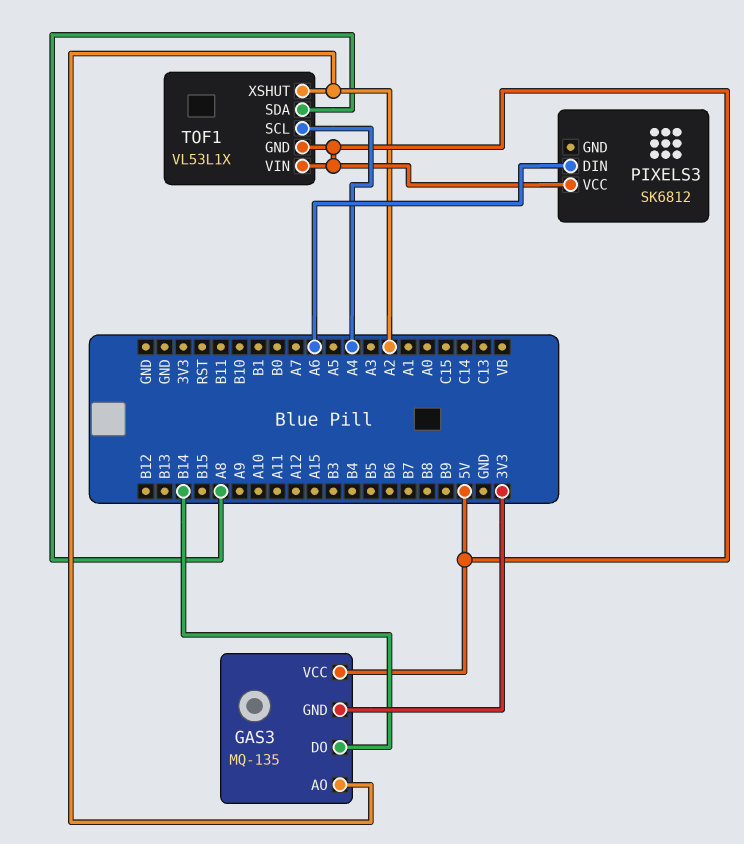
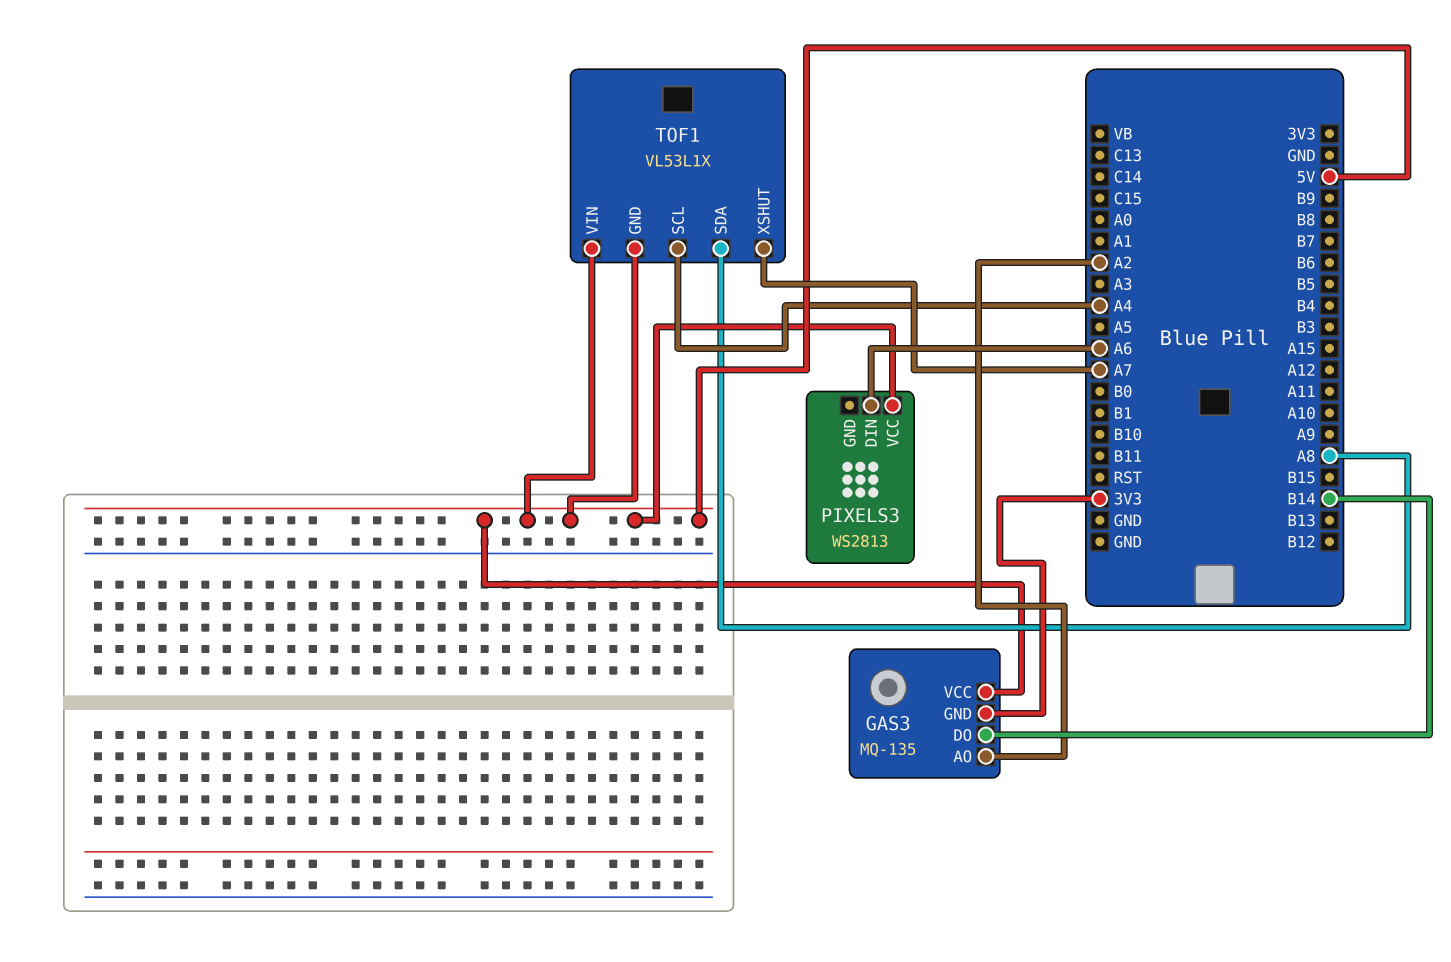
PIXELS3: SK6812 -> WS2813
TOF1 pin XSHUT: A2 -> A7

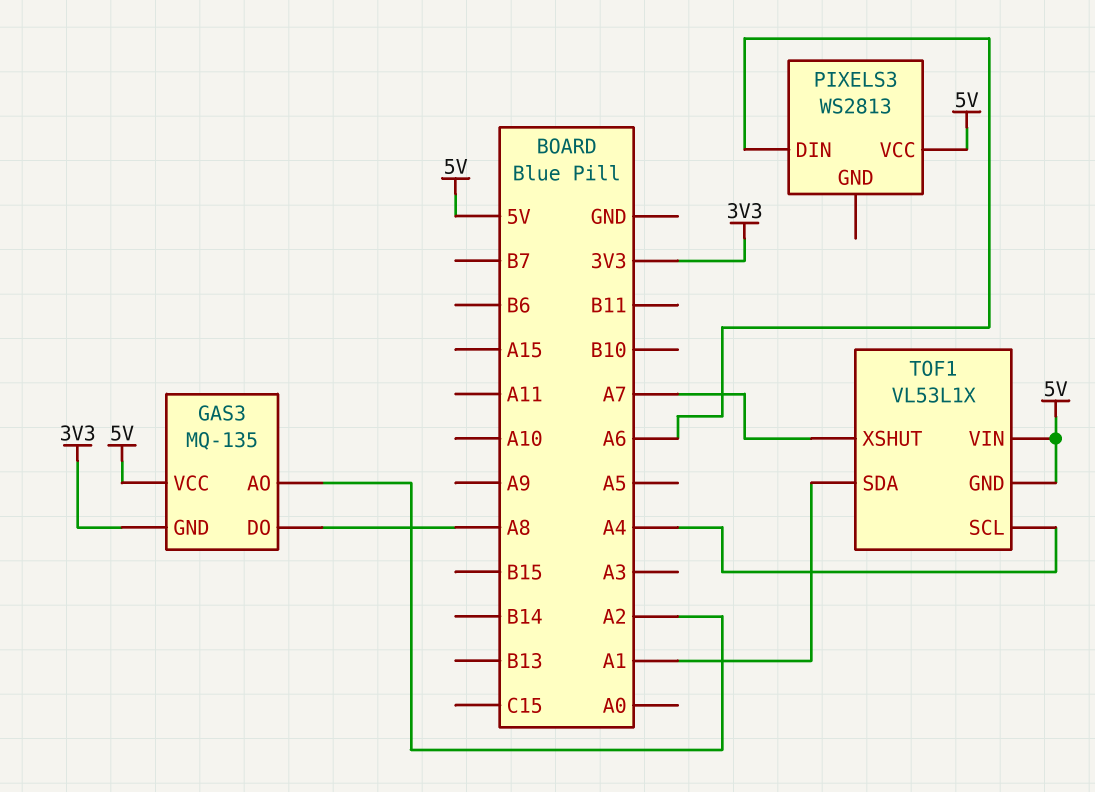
GAS3 pin DO: B14 -> A8
TOF1 pin SDA: A8 -> A1

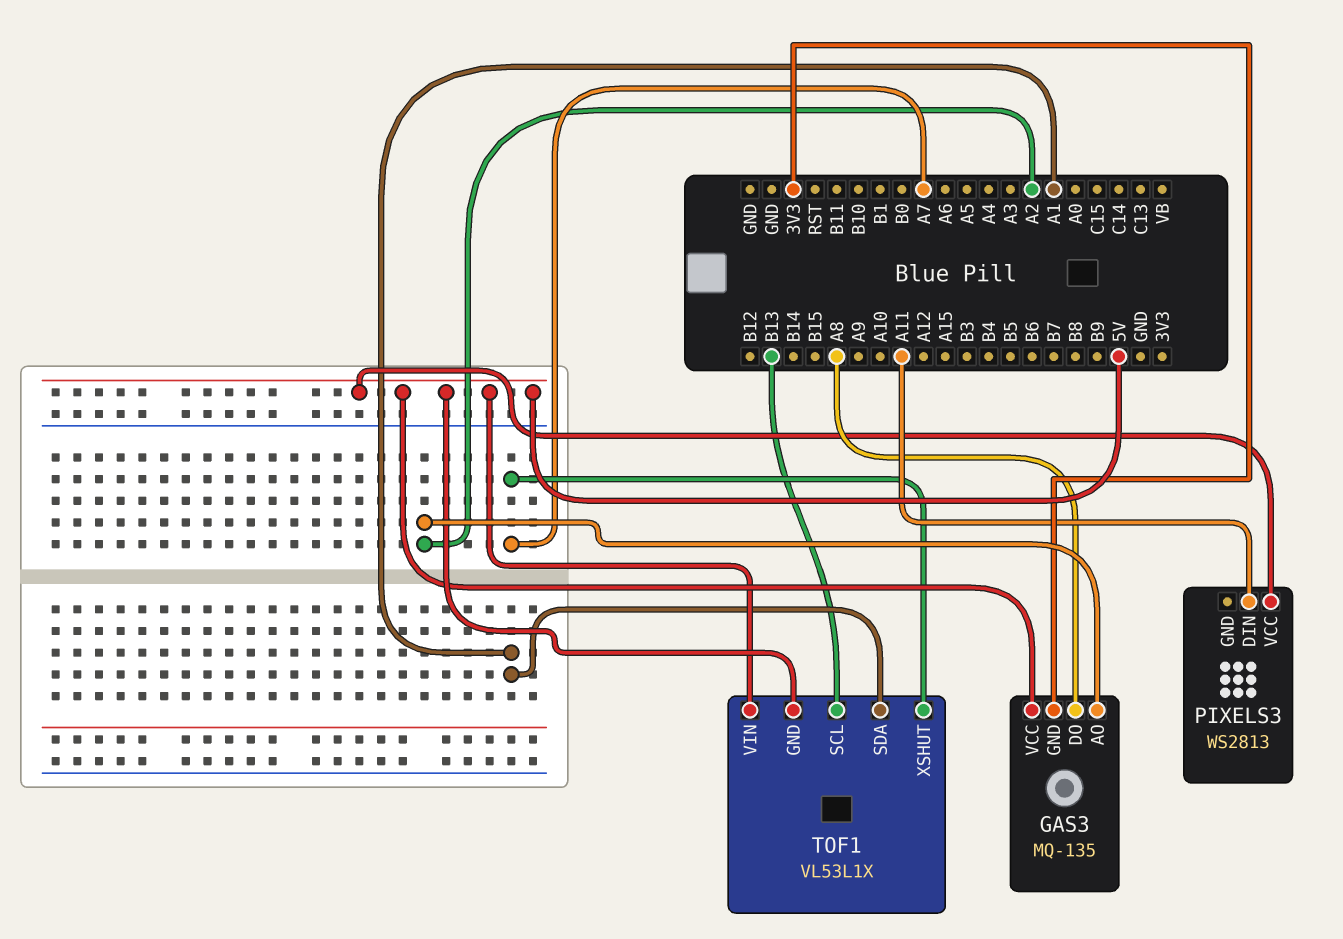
PIXELS3 pin DIN: A6 -> A11
TOF1 pin SCL: A4 -> B13

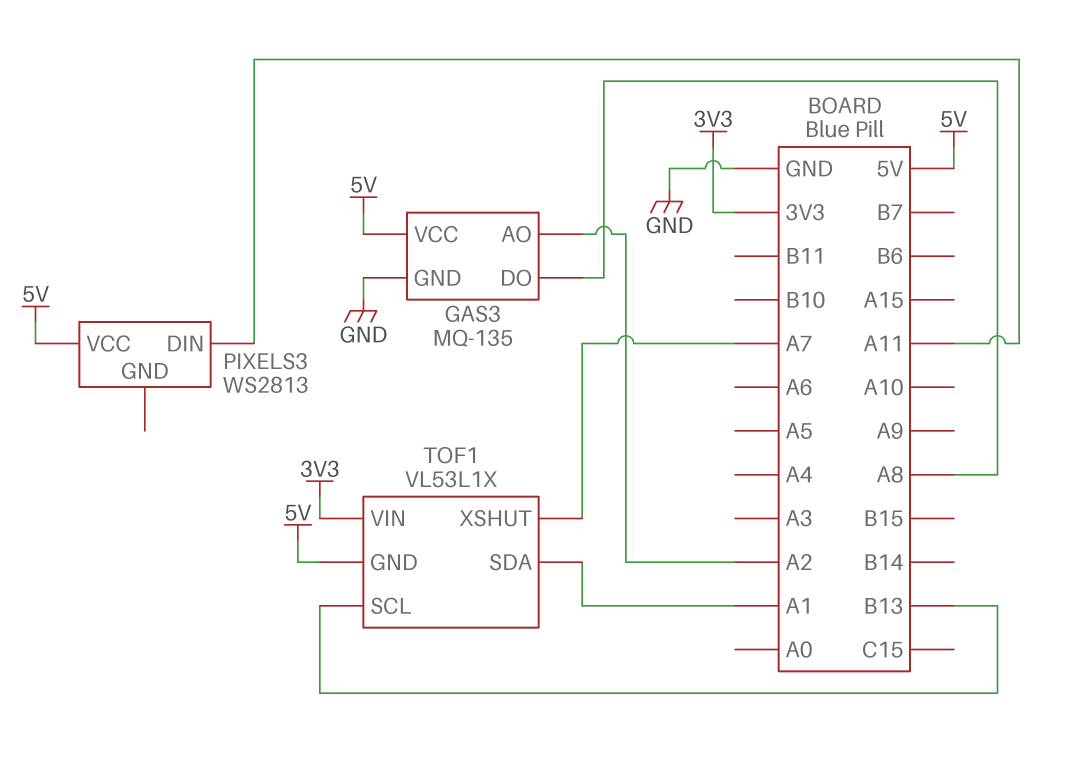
GAS3 pin GND: 3V3 -> GND
TOF1 pin VIN: 5V -> 3V3

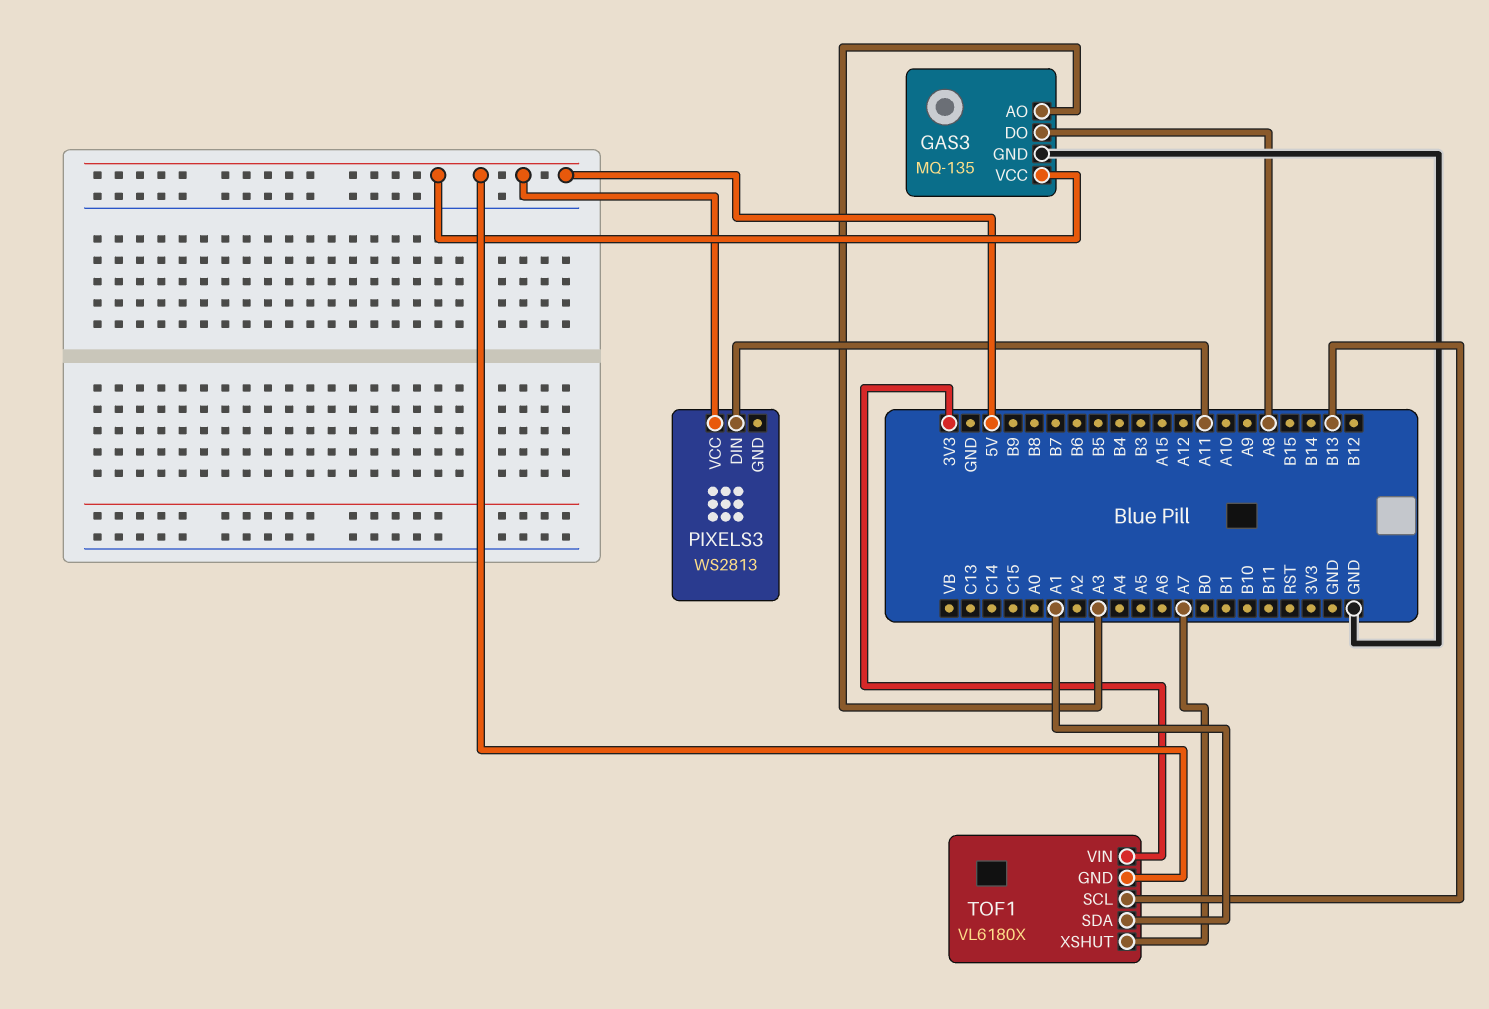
GAS3 pin AO: A2 -> A3
TOF1: VL53L1X -> VL6180X

